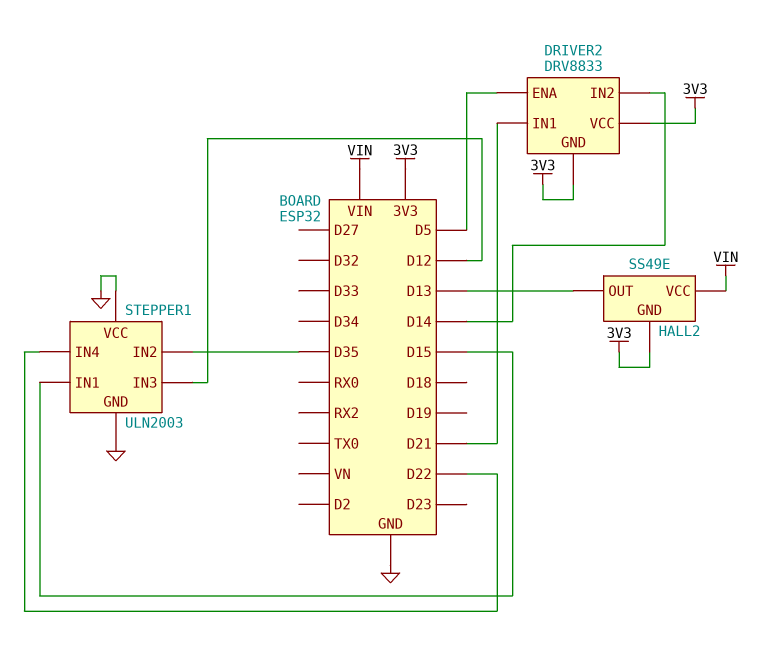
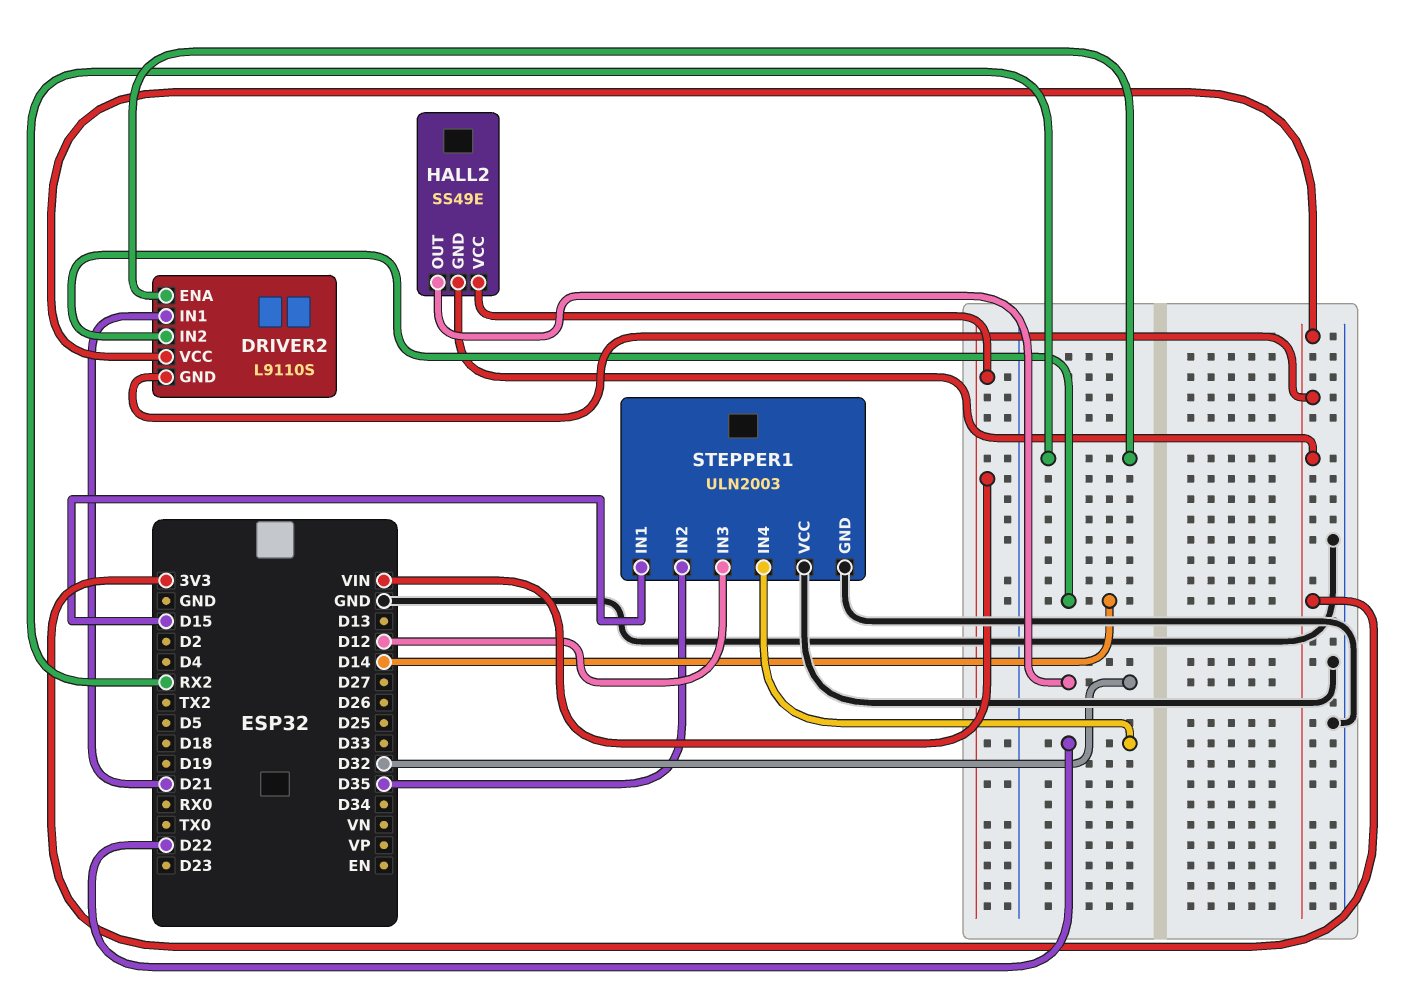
DRIVER2: DRV8833 -> L9110S
DRIVER2 pin ENA: D5 -> RX2
HALL2 pin OUT: D13 -> D32

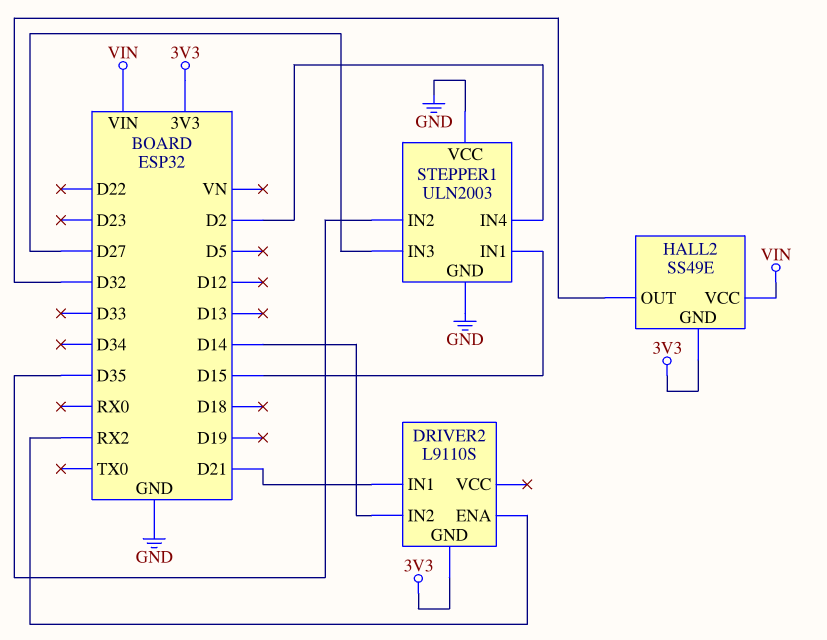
DRIVER2 pin VCC: 3V3 -> none
STEPPER1 pin IN3: D12 -> D27
STEPPER1 pin IN4: D22 -> D2

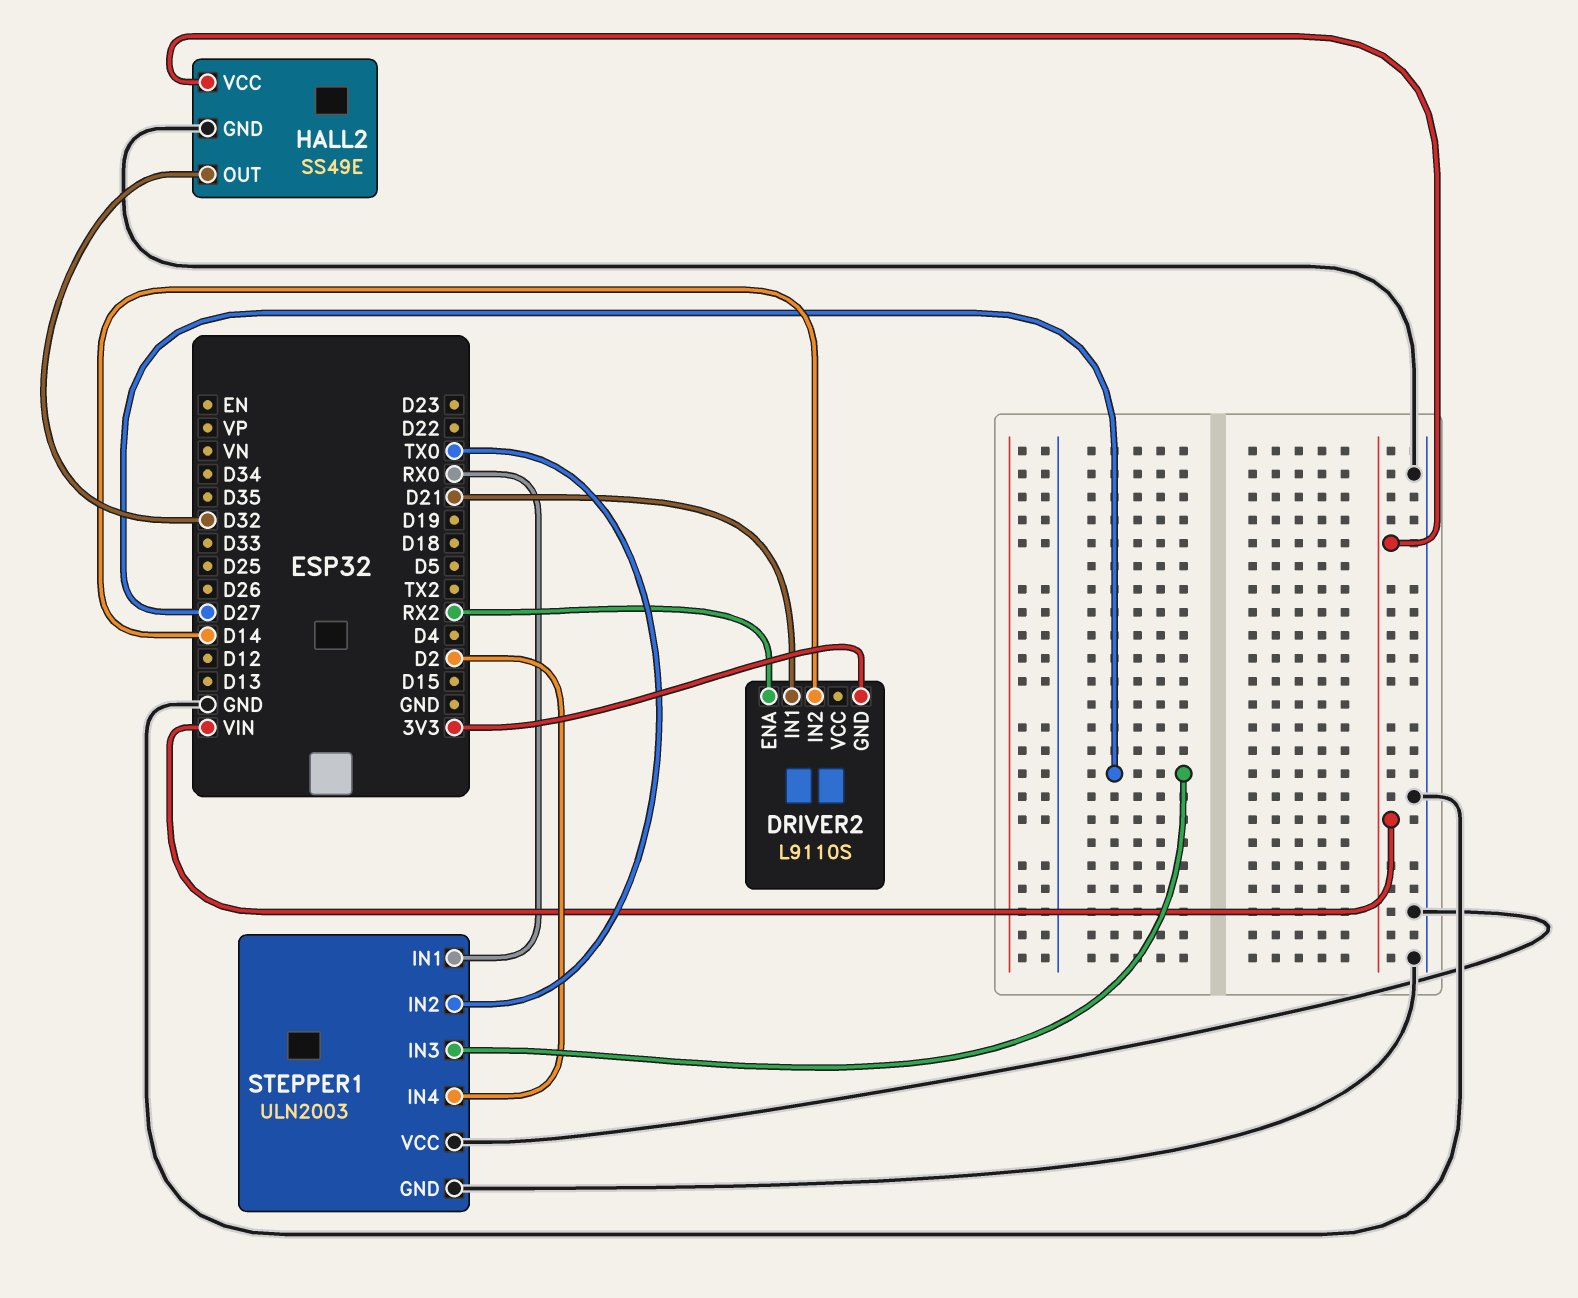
HALL2 pin GND: 3V3 -> GND
STEPPER1 pin IN1: D15 -> RX0
STEPPER1 pin IN2: D35 -> TX0

